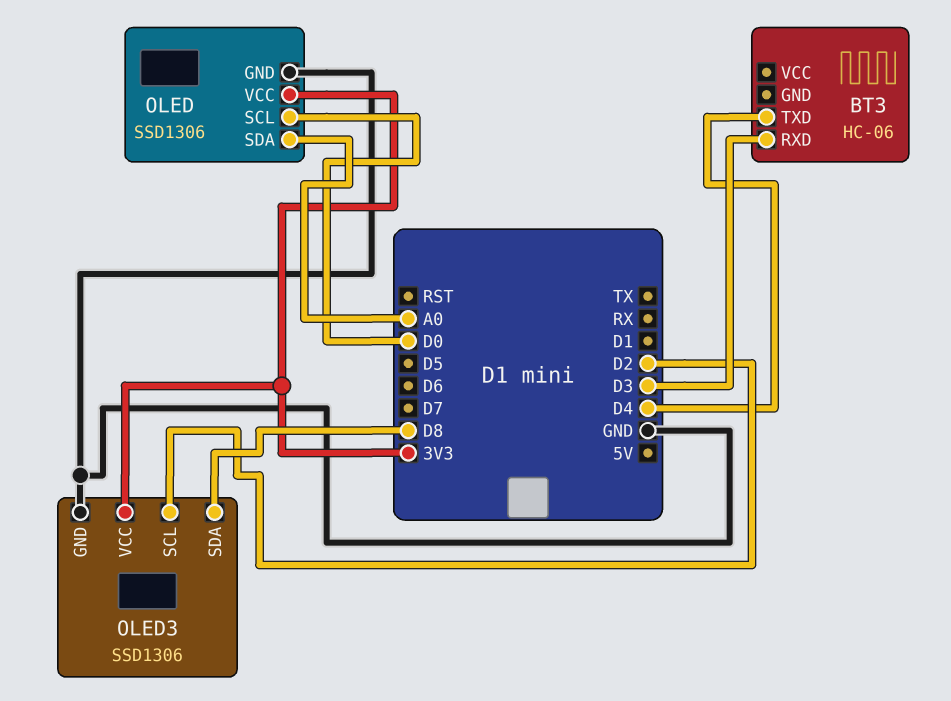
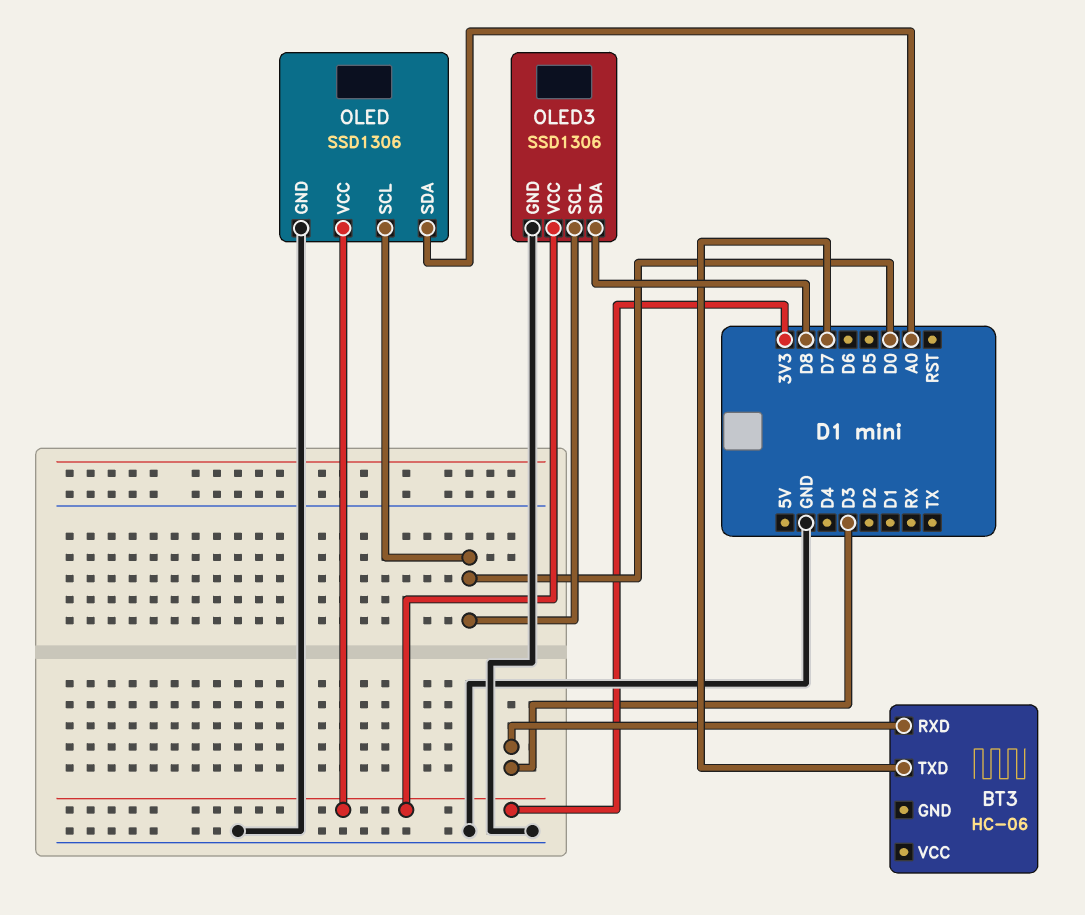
BT3 pin TXD: D4 -> D7
OLED3 pin SCL: D2 -> D0

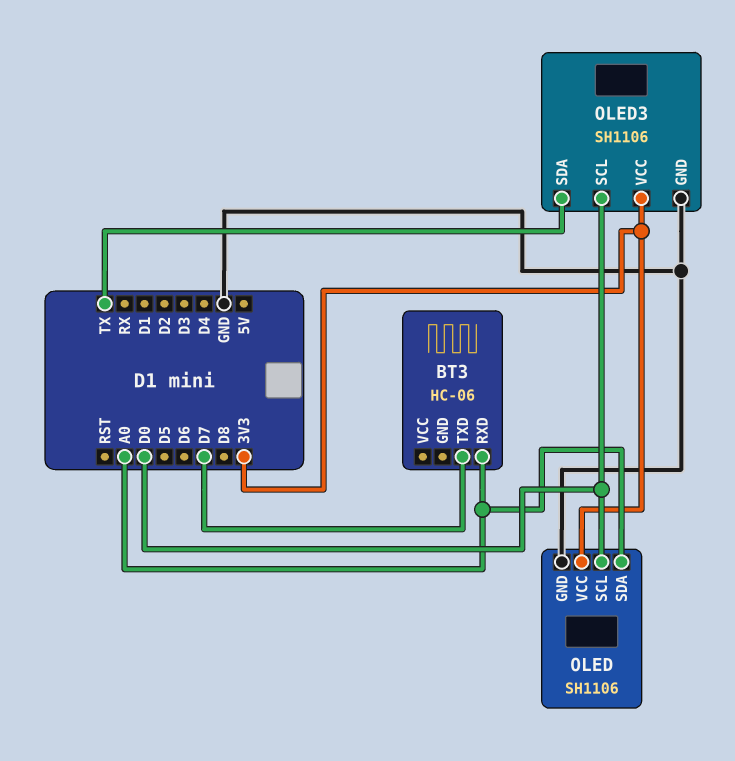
BT3 pin RXD: D3 -> A0
OLED: SSD1306 -> SH1106
OLED3: SSD1306 -> SH1106
OLED3 pin SDA: D8 -> TX

